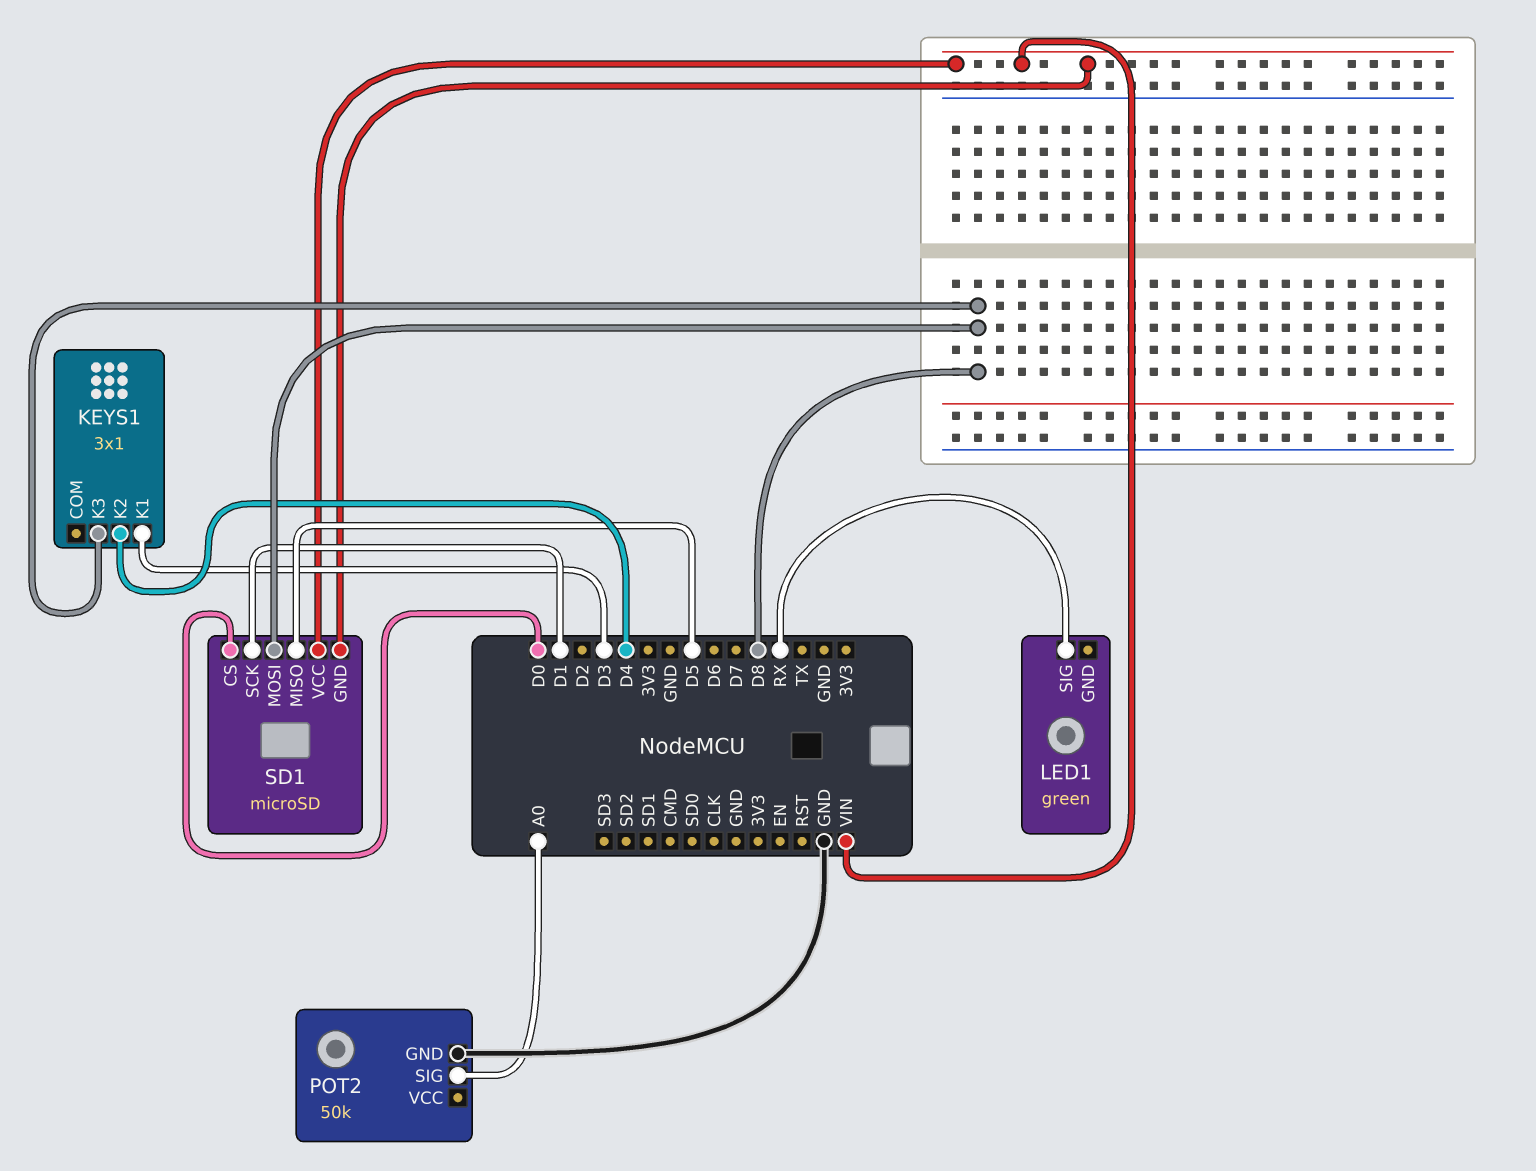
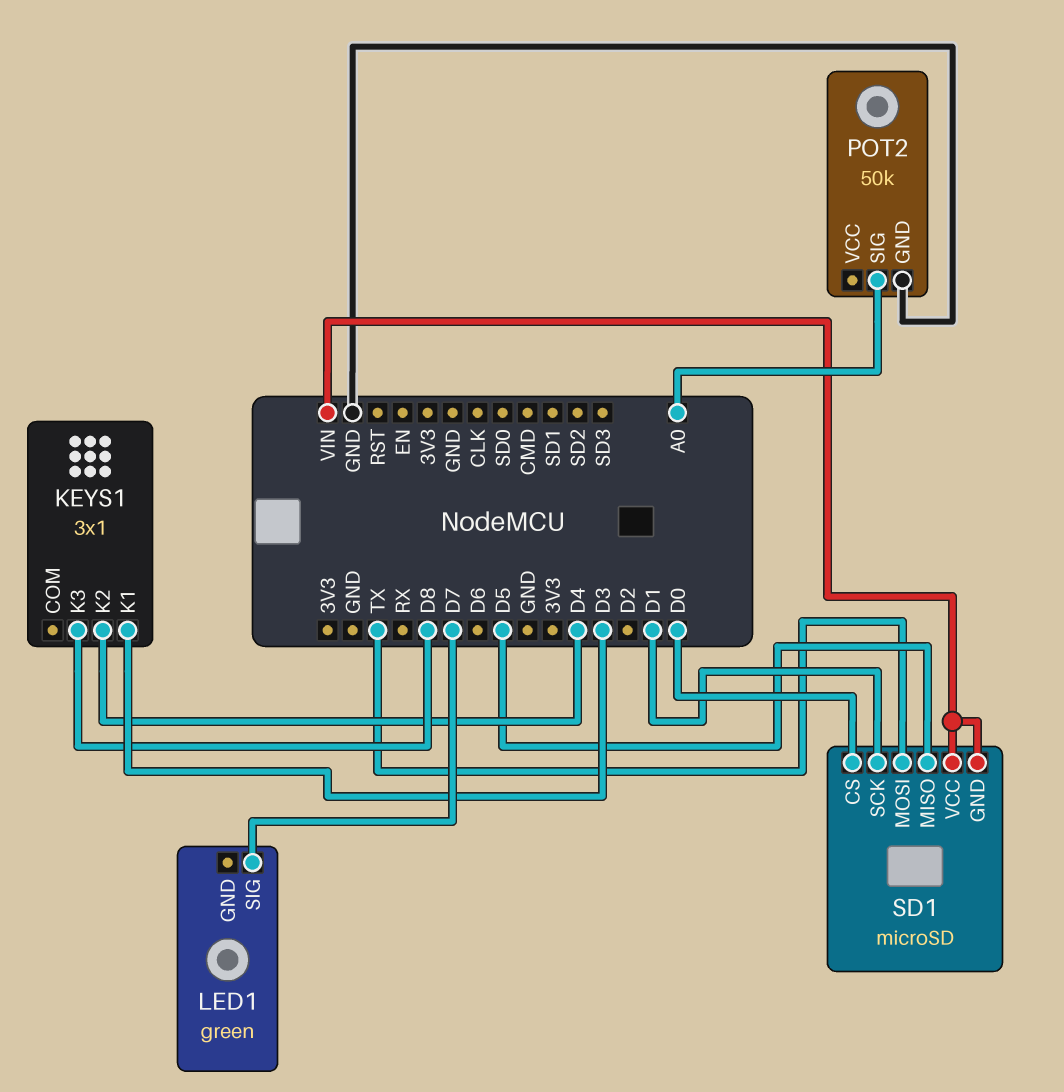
LED1 pin SIG: RX -> D7
SD1 pin MOSI: D8 -> TX

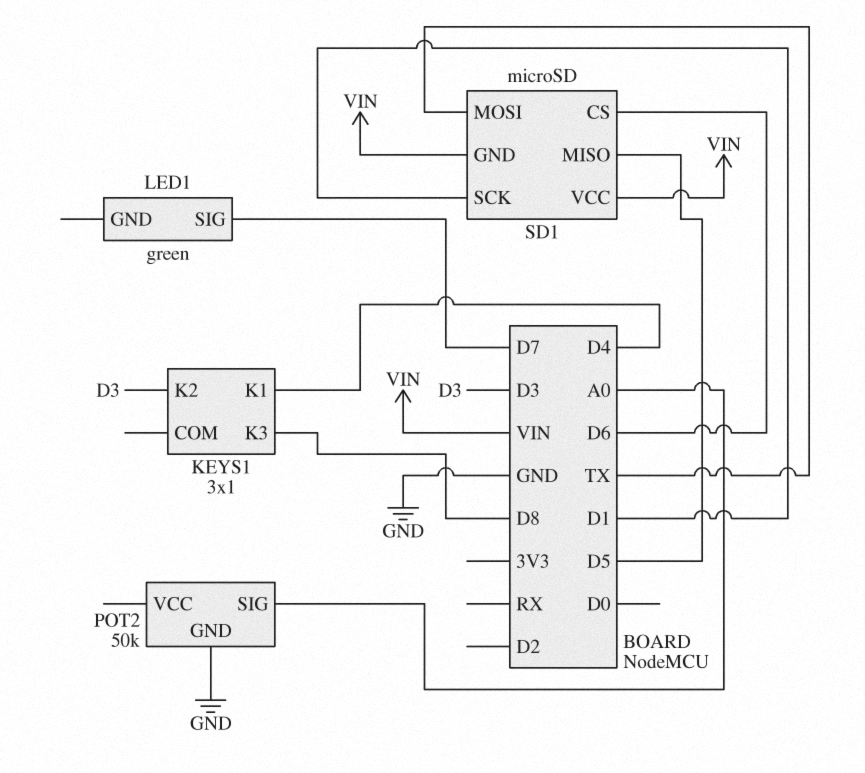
KEYS1 pin K1: D3 -> D4
KEYS1 pin K2: D4 -> D3
SD1 pin CS: D0 -> D6

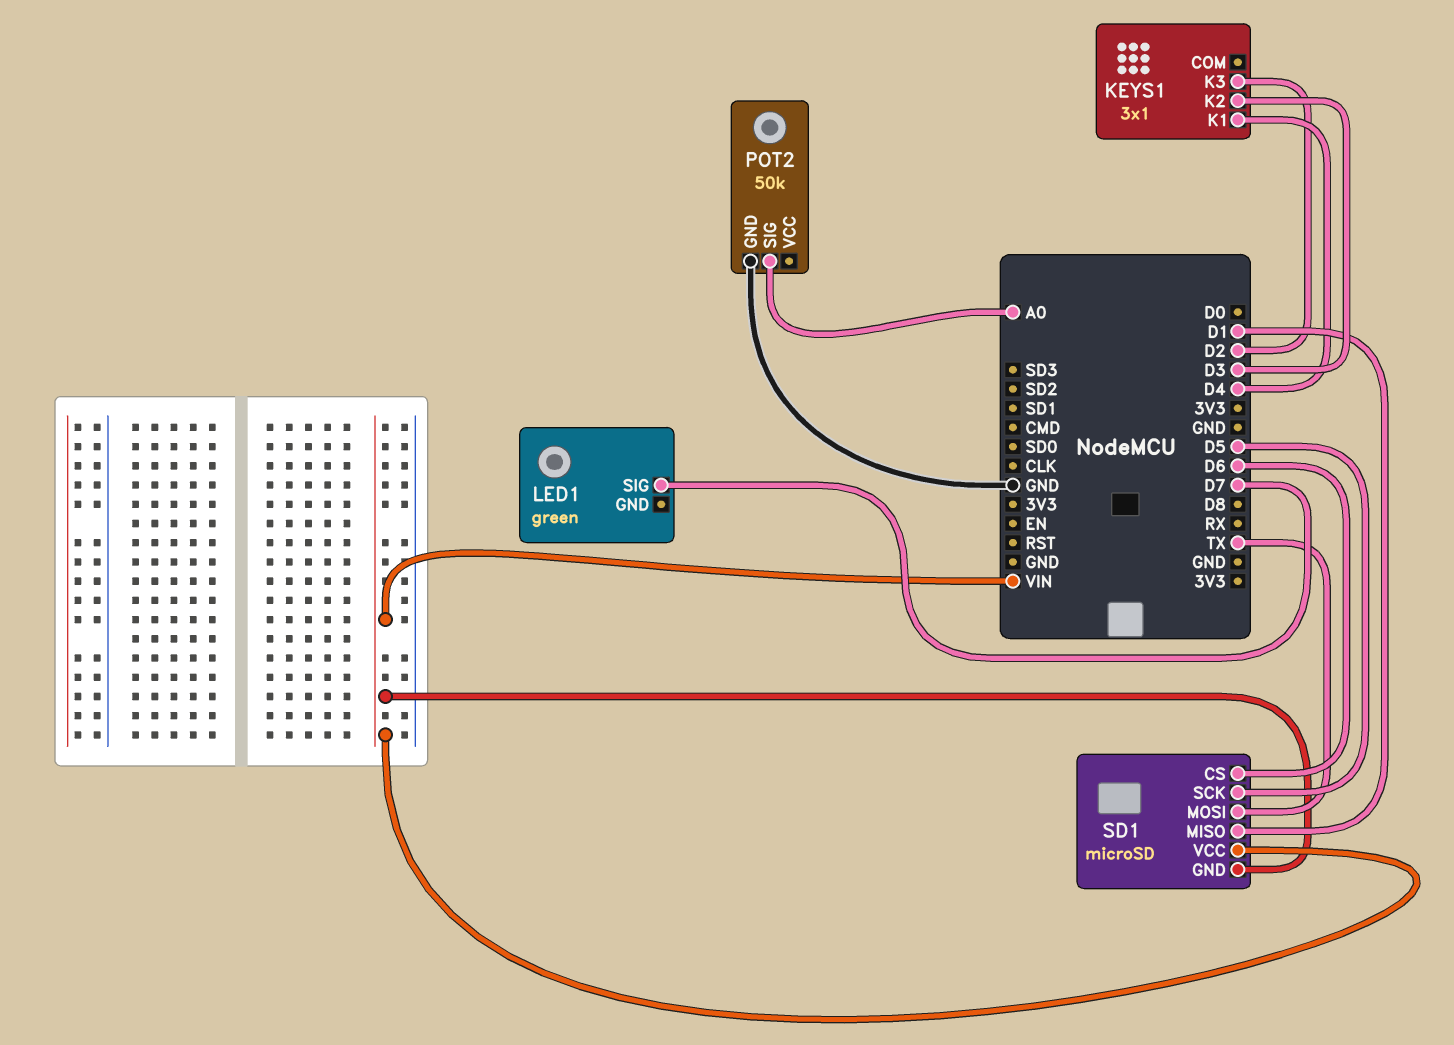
KEYS1 pin K3: D8 -> D2
SD1 pin MISO: D5 -> D1
SD1 pin SCK: D1 -> D5

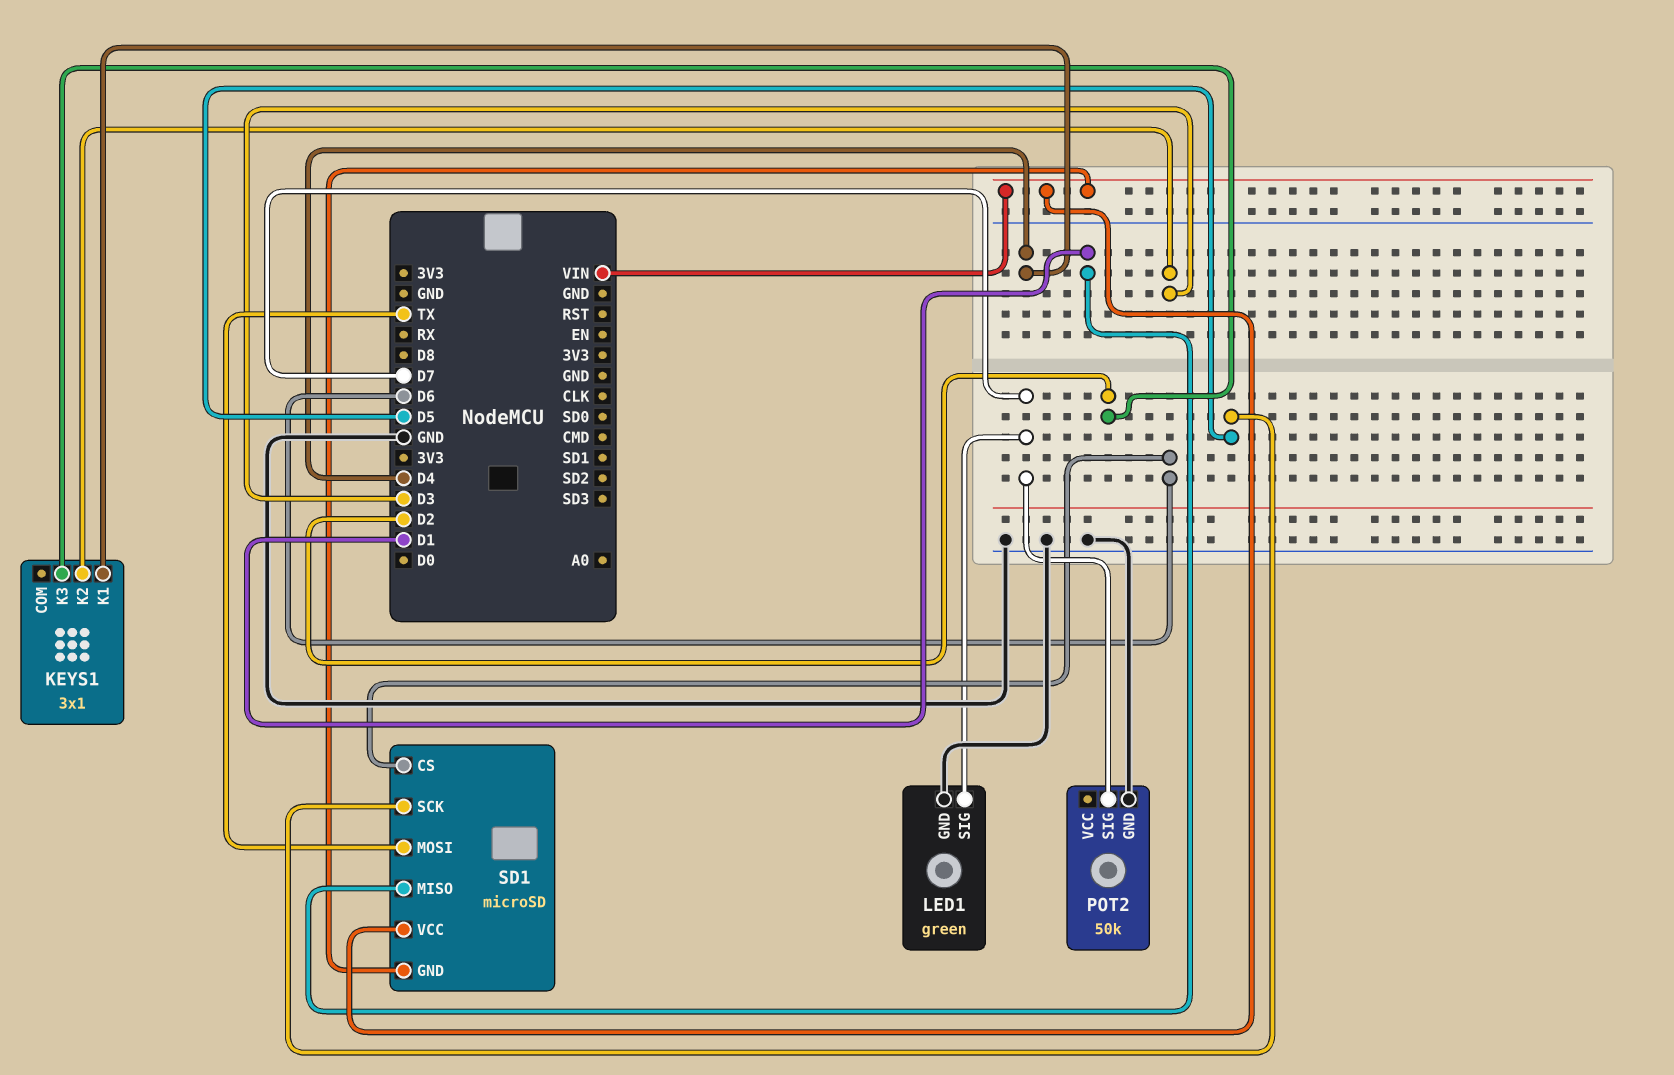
LED1 pin GND: none -> GND
POT2 pin SIG: A0 -> D7

